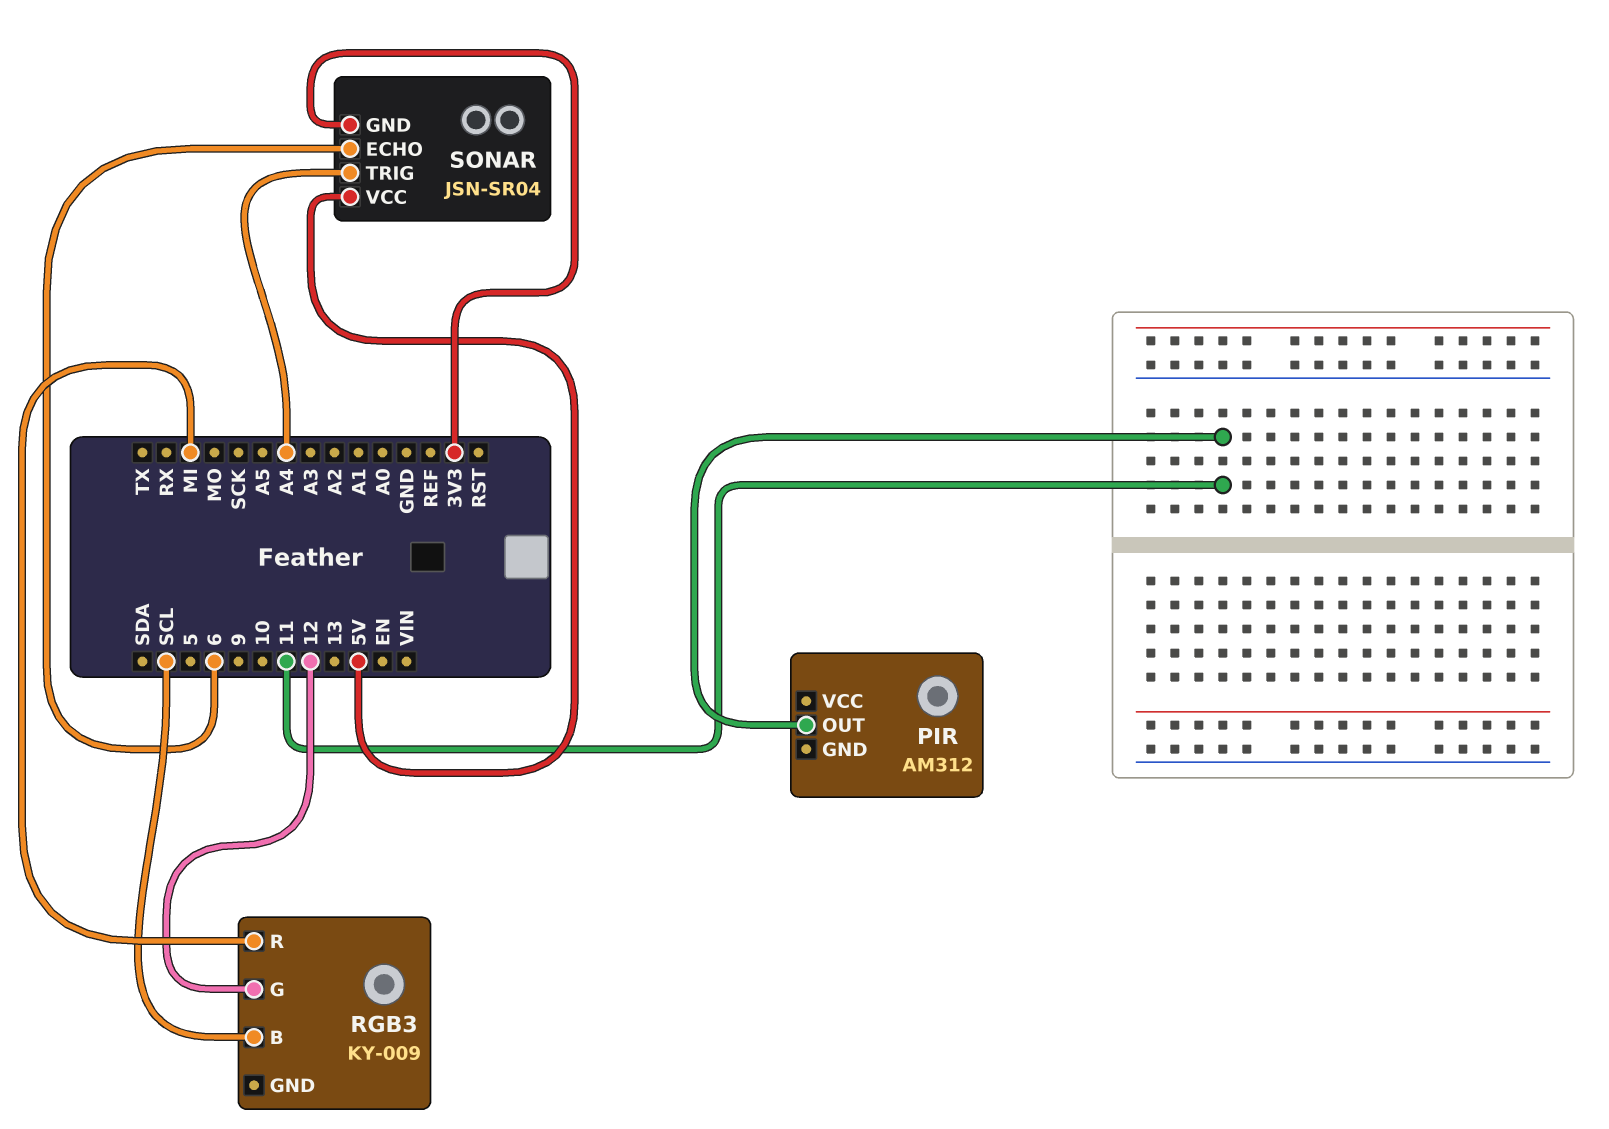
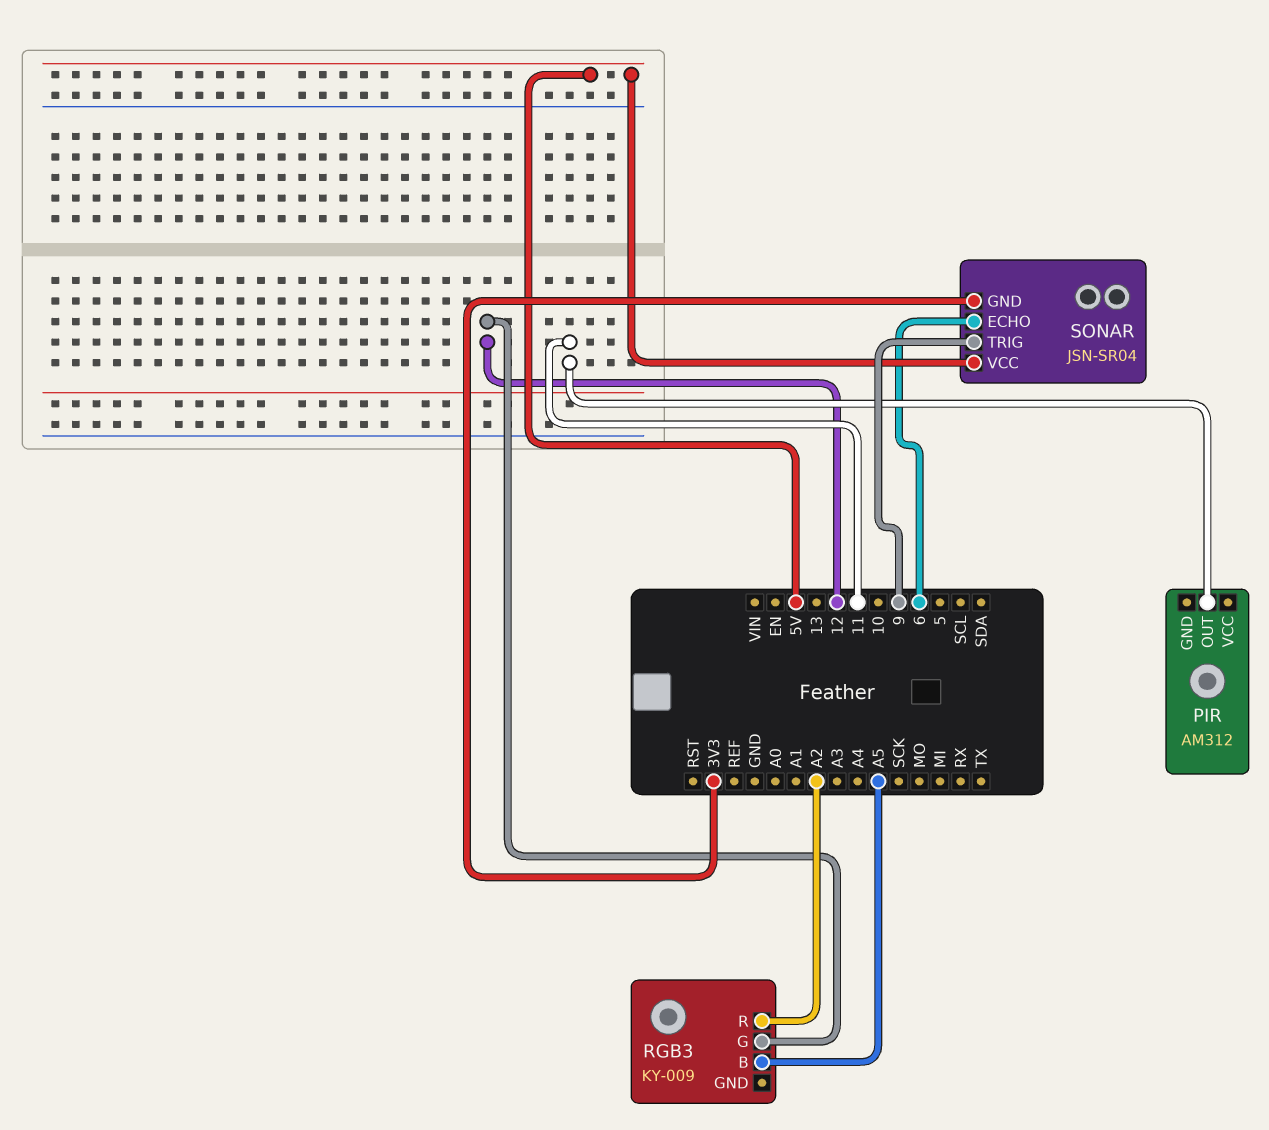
RGB3 pin B: SCL -> A5
RGB3 pin R: MI -> A2
SONAR pin TRIG: A4 -> 9

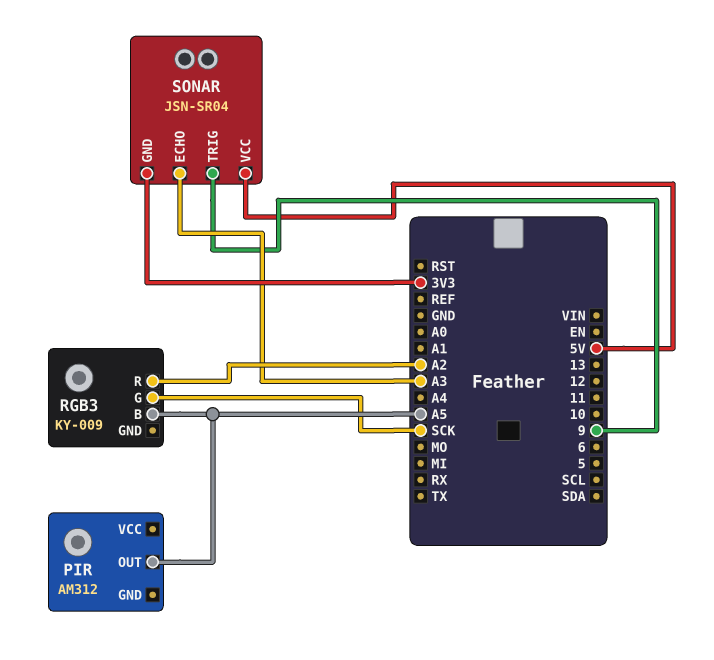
PIR pin OUT: 11 -> A5
RGB3 pin G: 12 -> SCK
SONAR pin ECHO: 6 -> A3

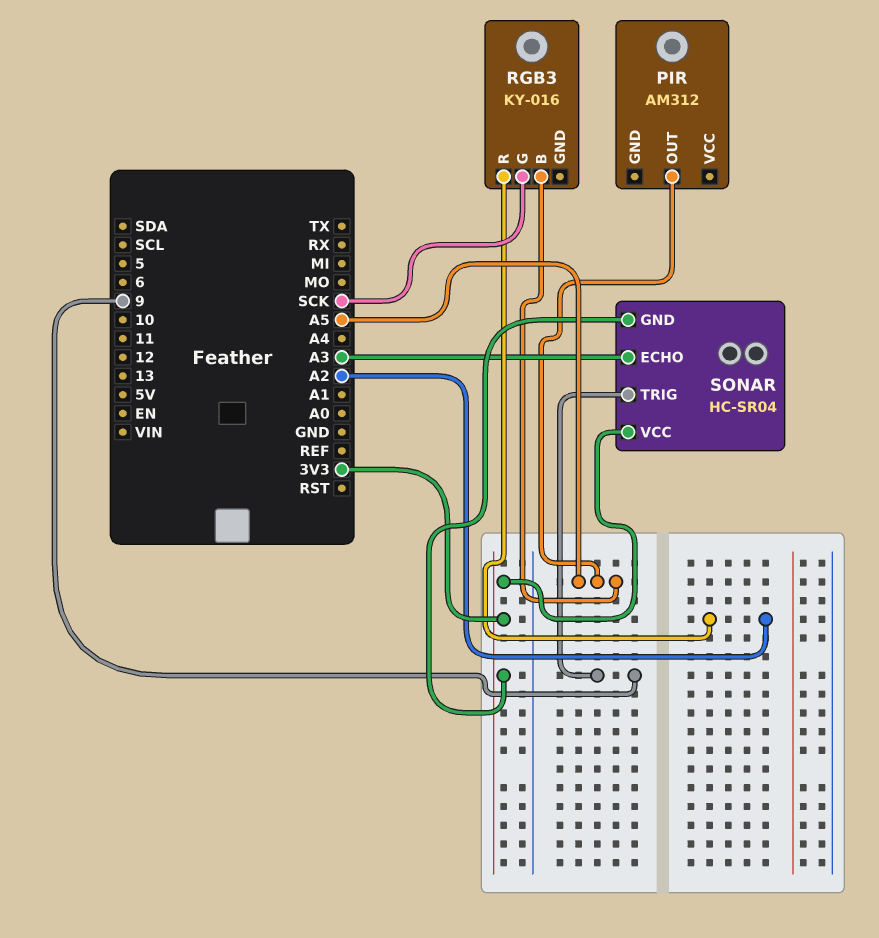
RGB3: KY-009 -> KY-016
SONAR: JSN-SR04 -> HC-SR04
SONAR pin VCC: 5V -> 3V3

